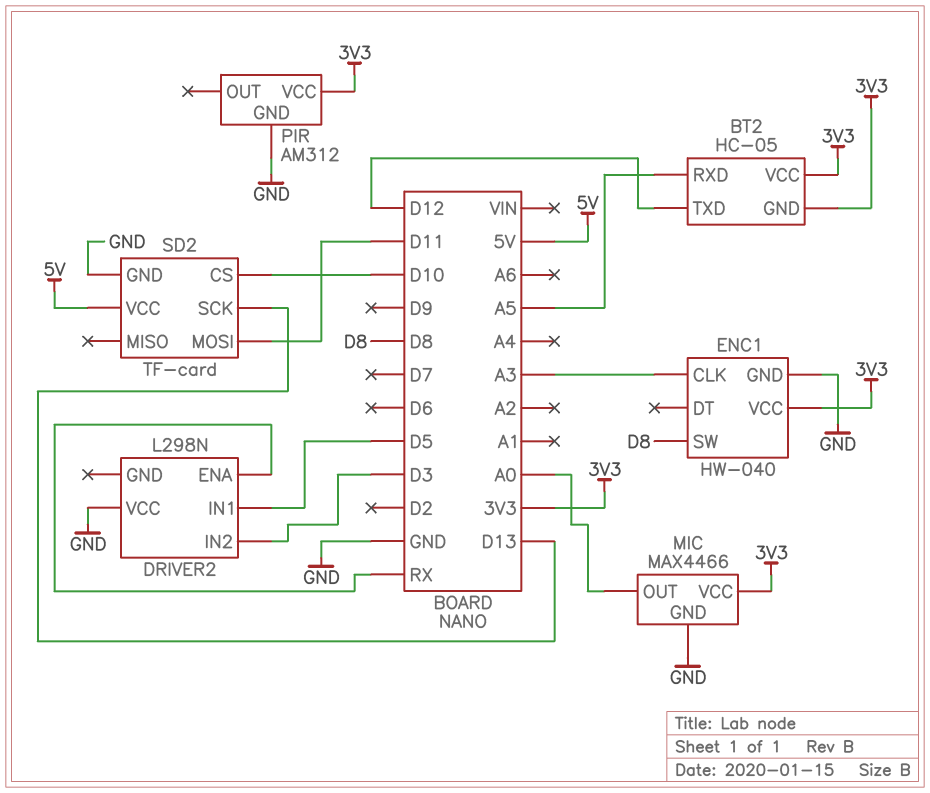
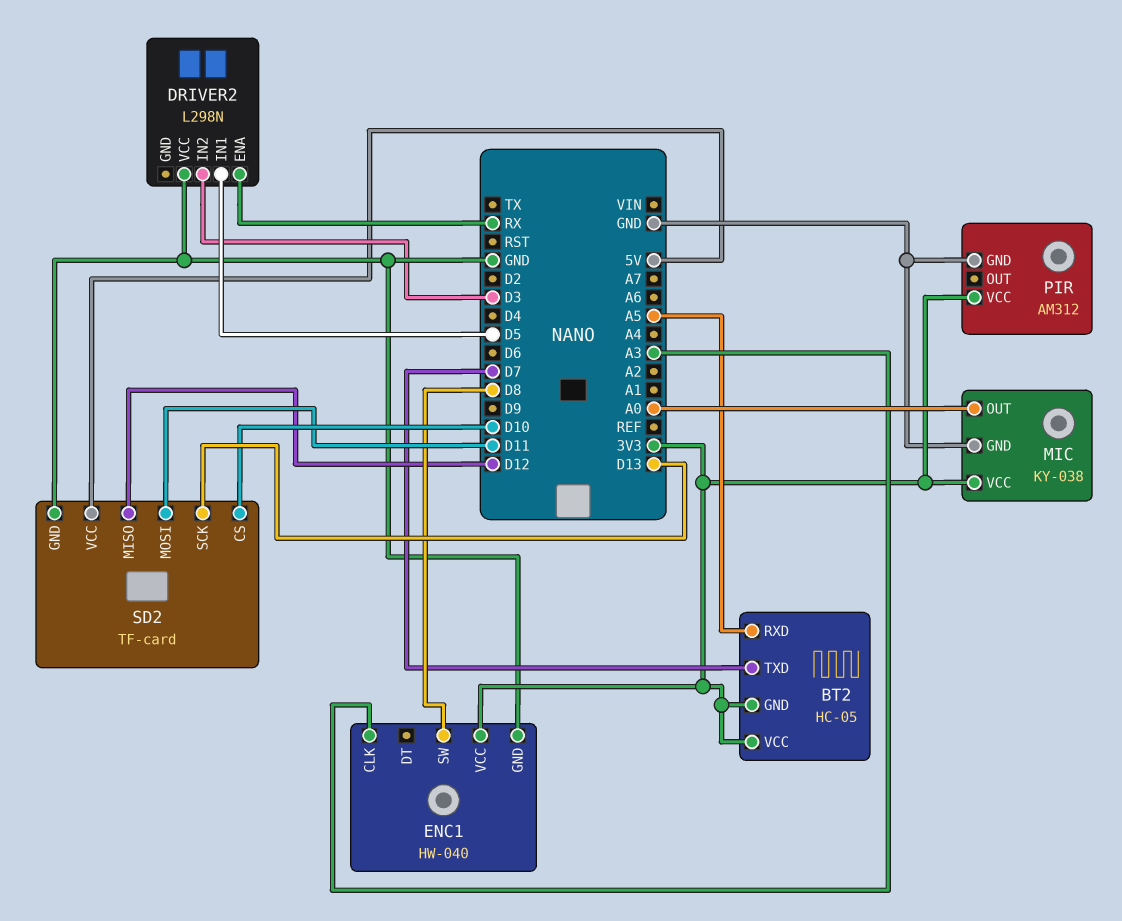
BT2 pin TXD: D12 -> D7
MIC: MAX4466 -> KY-038
SD2 pin MISO: none -> D12

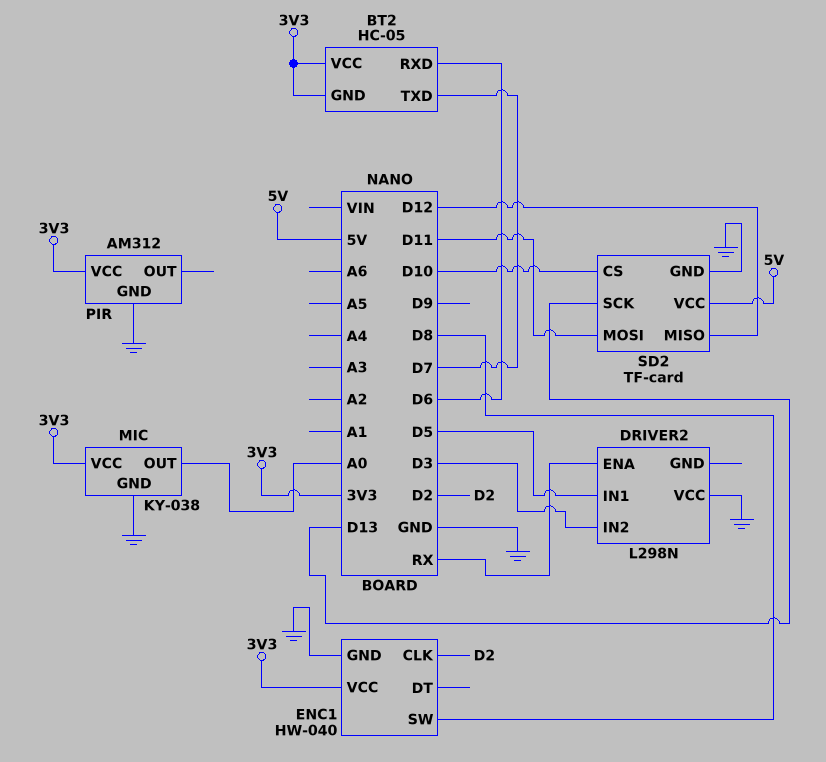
BT2 pin RXD: A5 -> D6
ENC1 pin CLK: A3 -> D2

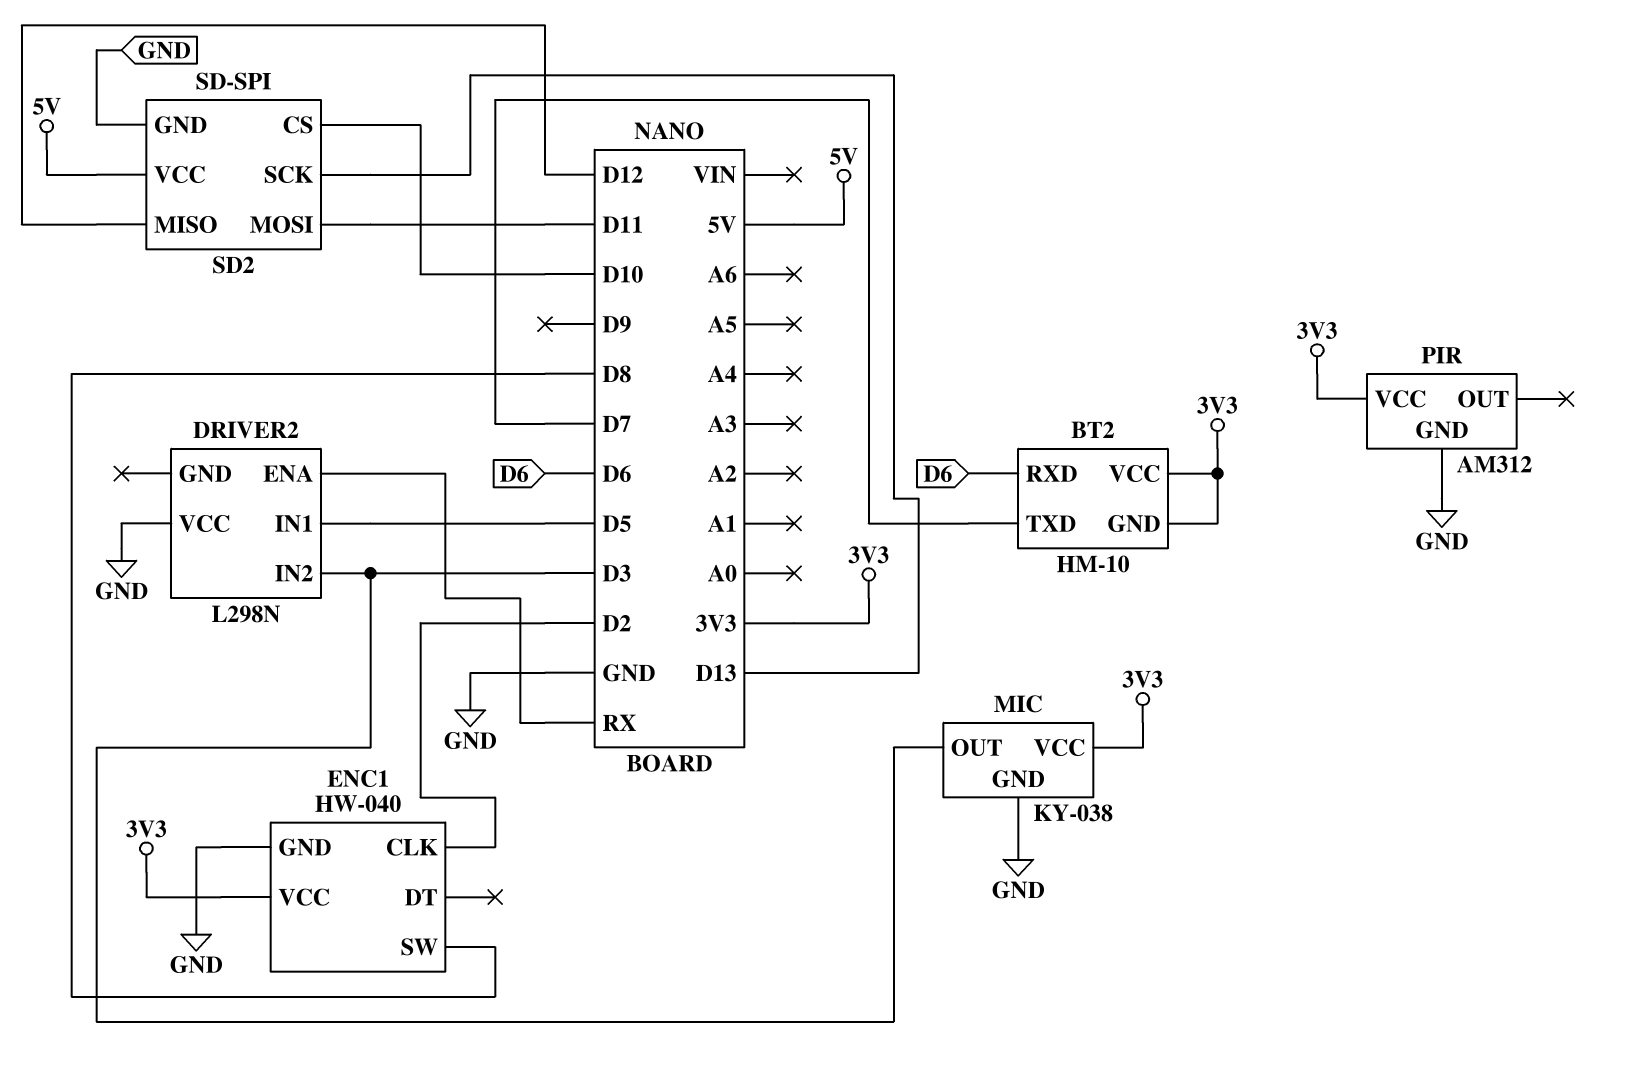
BT2: HC-05 -> HM-10
MIC pin OUT: A0 -> D3
SD2: TF-card -> SD-SPI

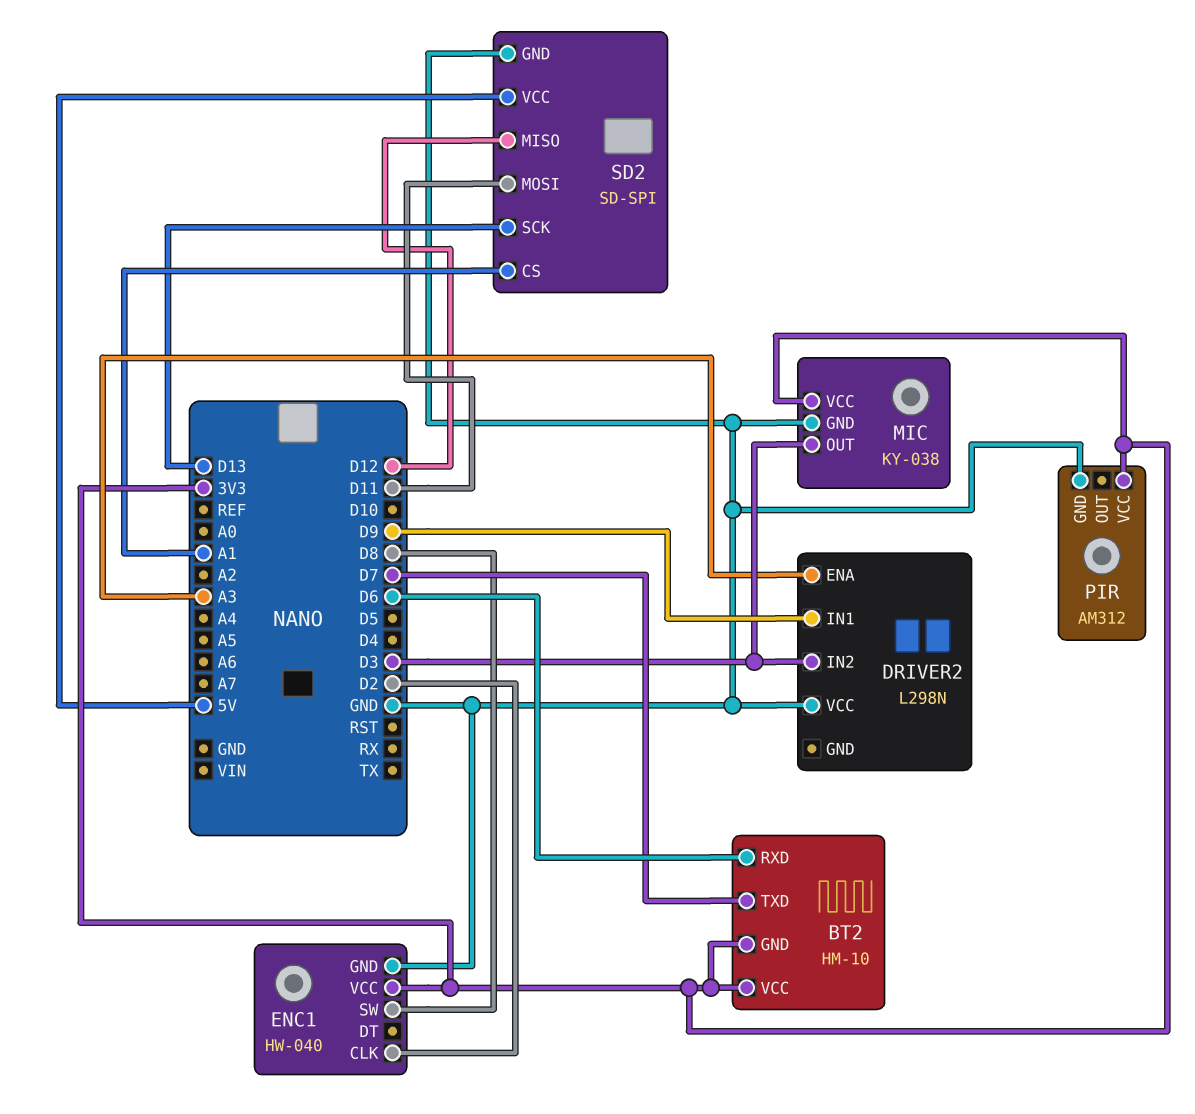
DRIVER2 pin ENA: RX -> A3
DRIVER2 pin IN1: D5 -> D9
SD2 pin CS: D10 -> A1

